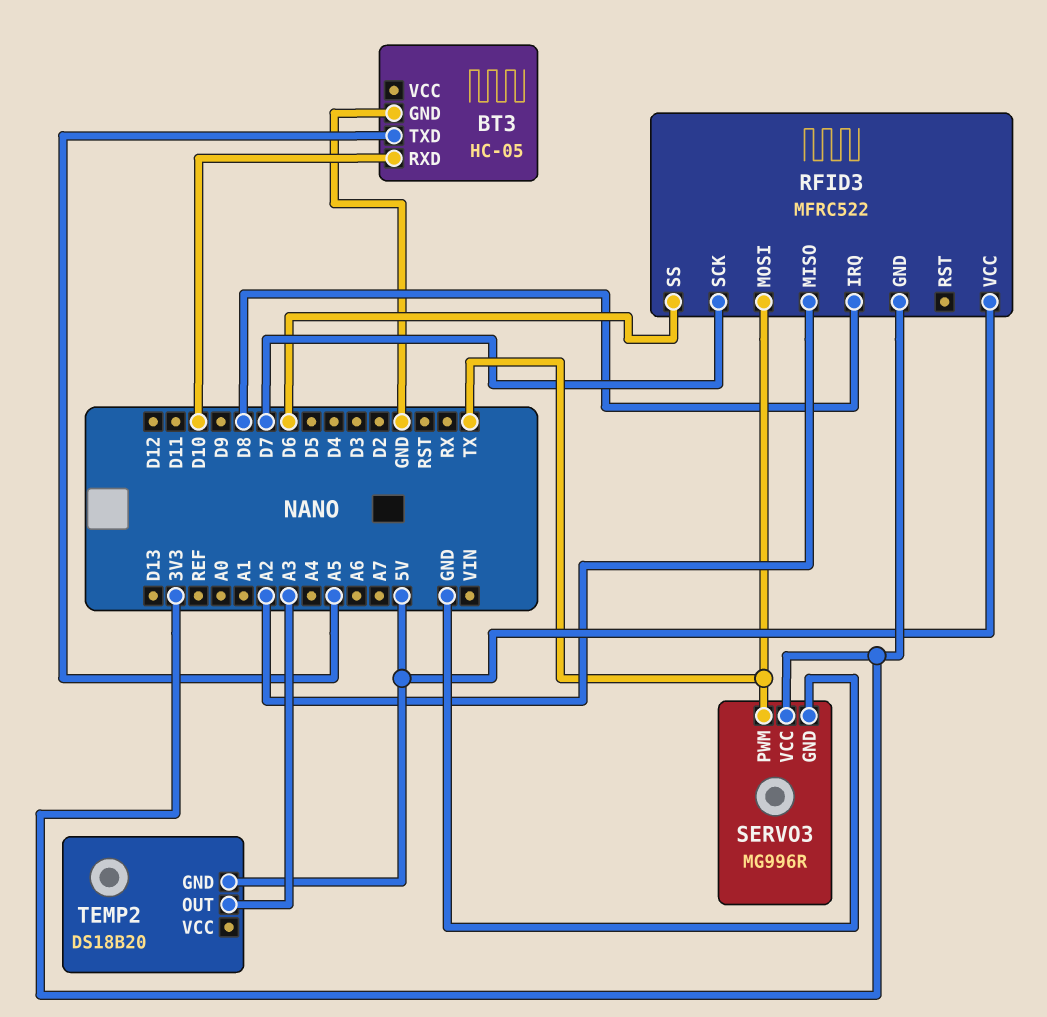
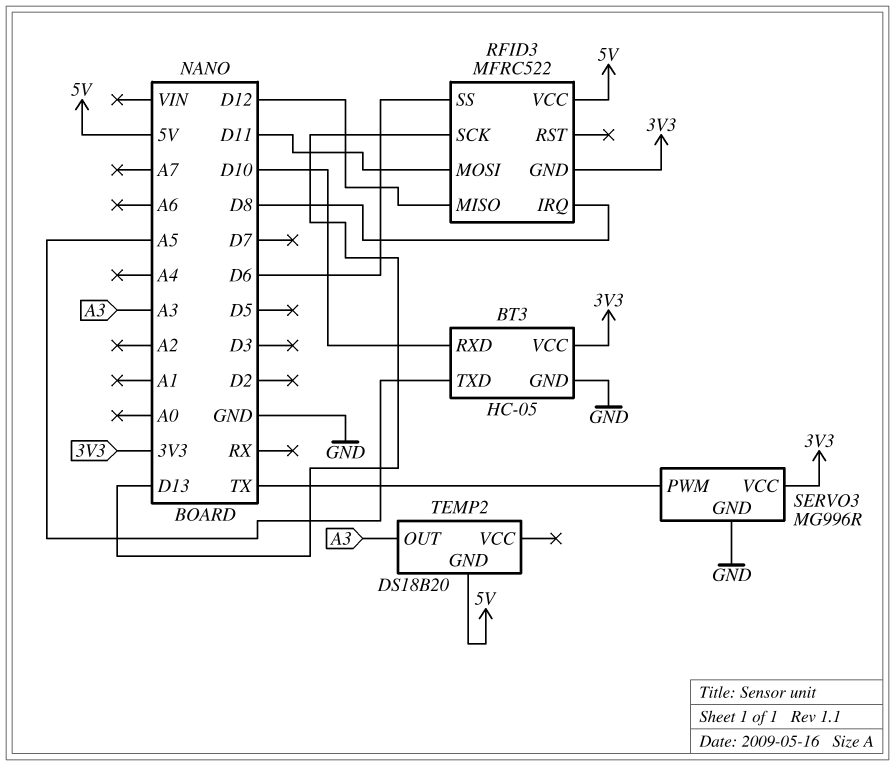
BT3 pin VCC: none -> 3V3
RFID3 pin MISO: A2 -> D12
RFID3 pin MOSI: TX -> D11
RFID3 pin SCK: D7 -> D13

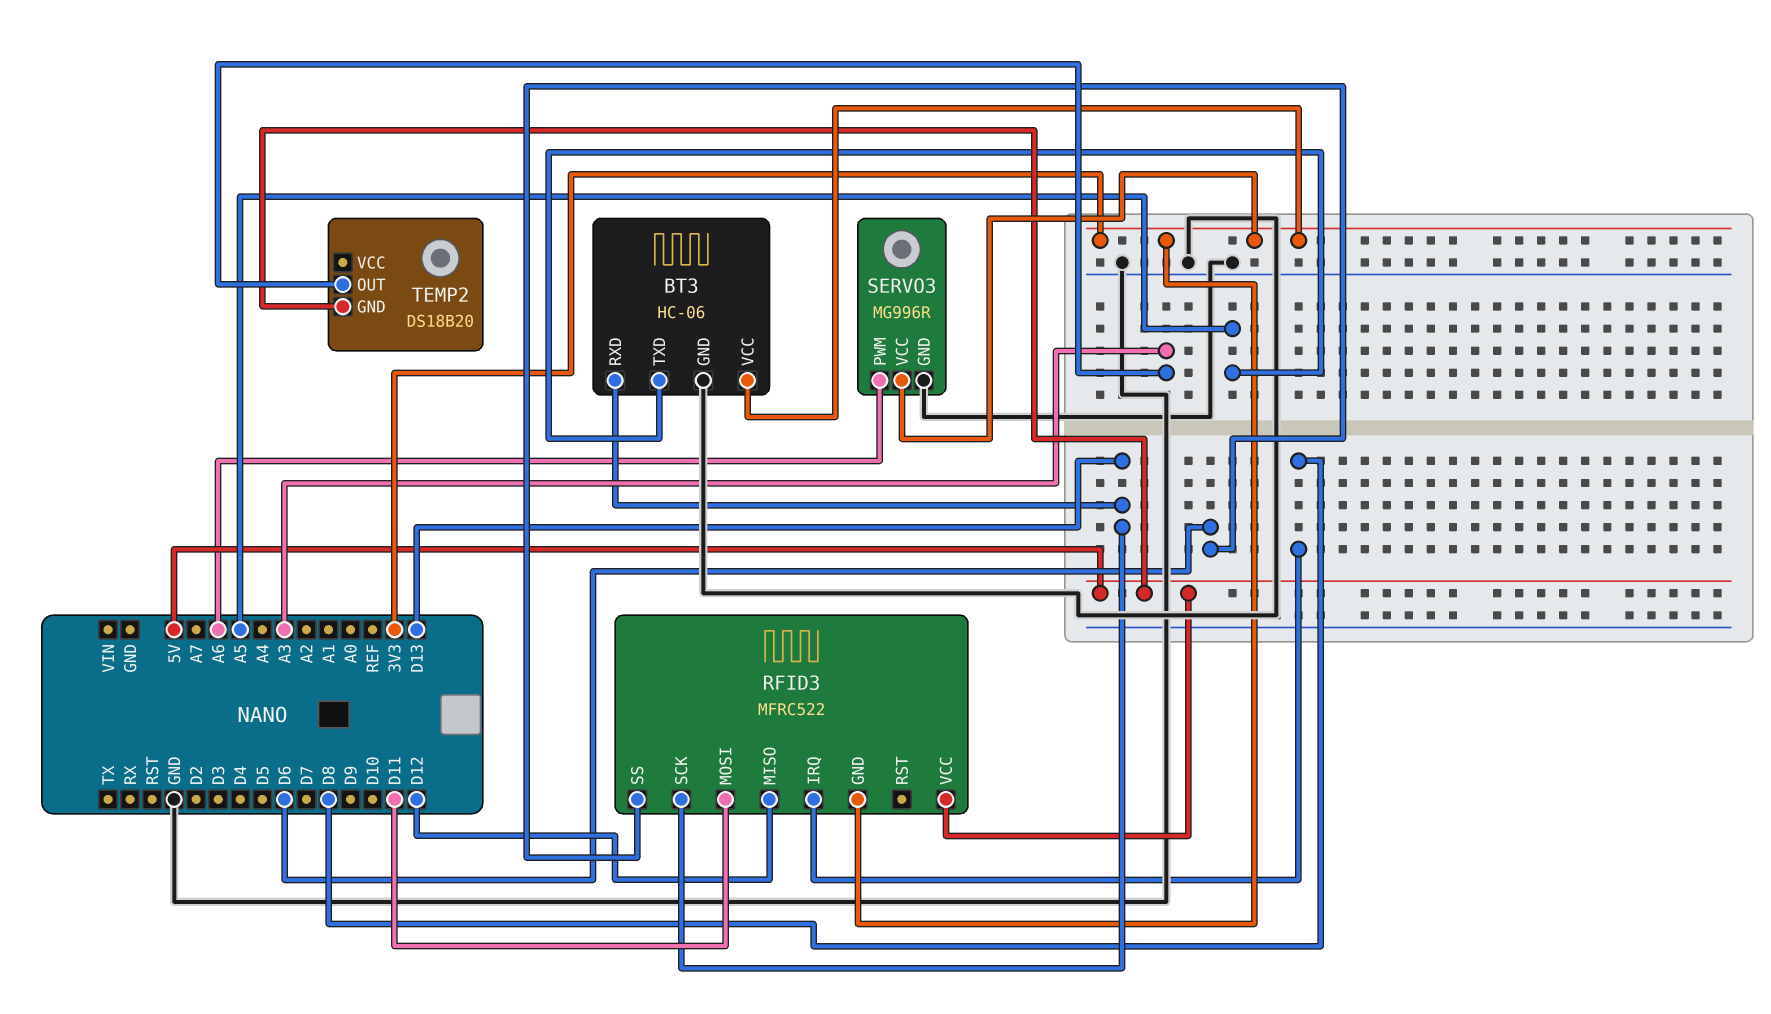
BT3: HC-05 -> HC-06
BT3 pin RXD: D10 -> D13
SERVO3 pin PWM: TX -> A6

